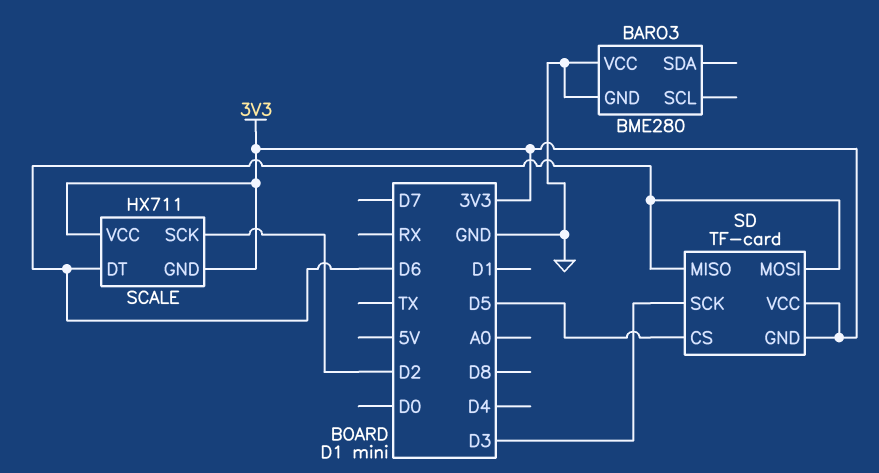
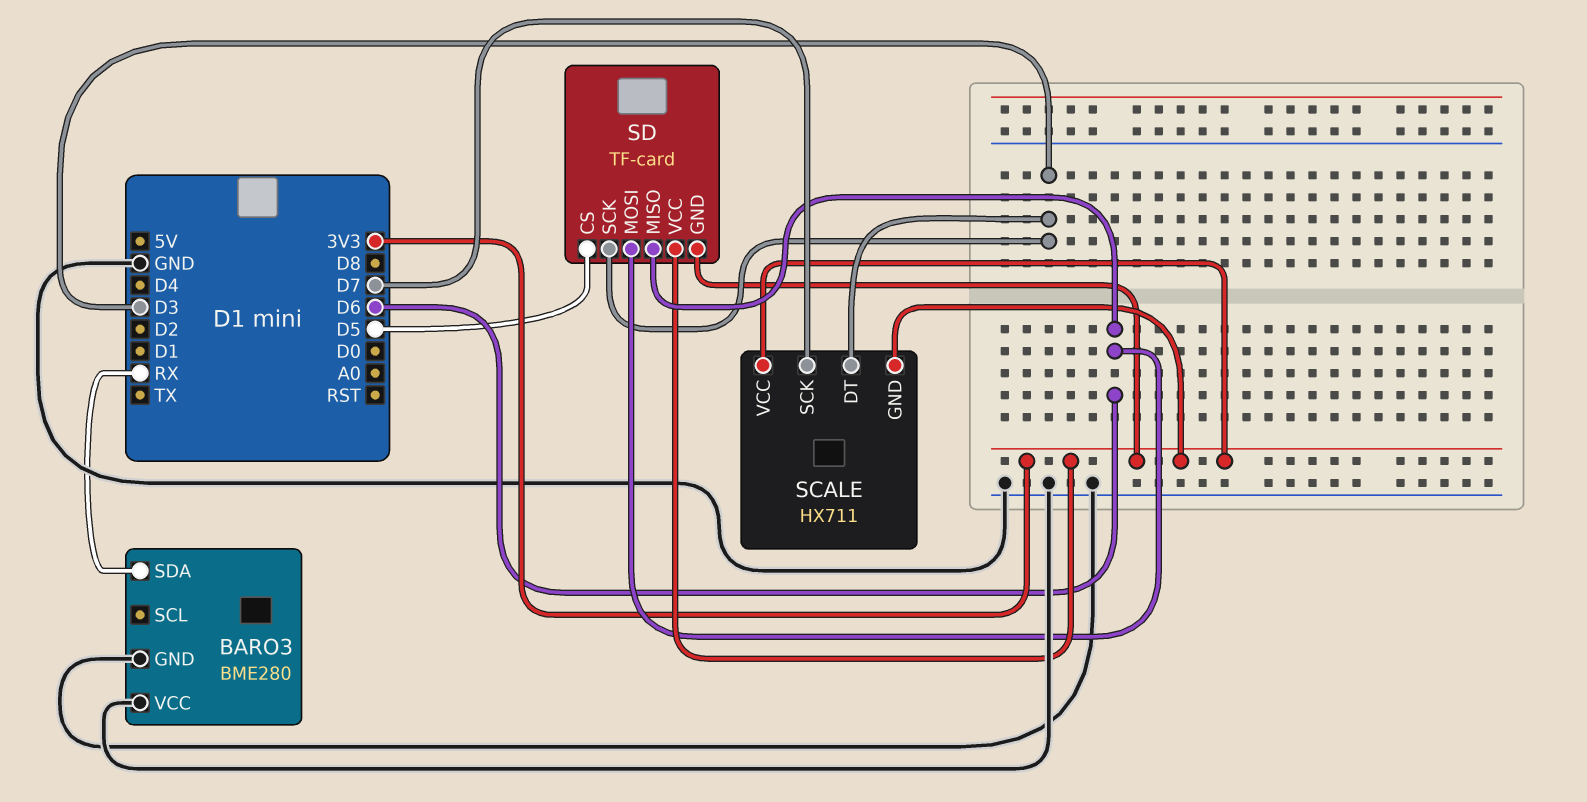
BARO3 pin SDA: none -> RX
SCALE pin DT: D6 -> D3
SCALE pin SCK: D2 -> D7

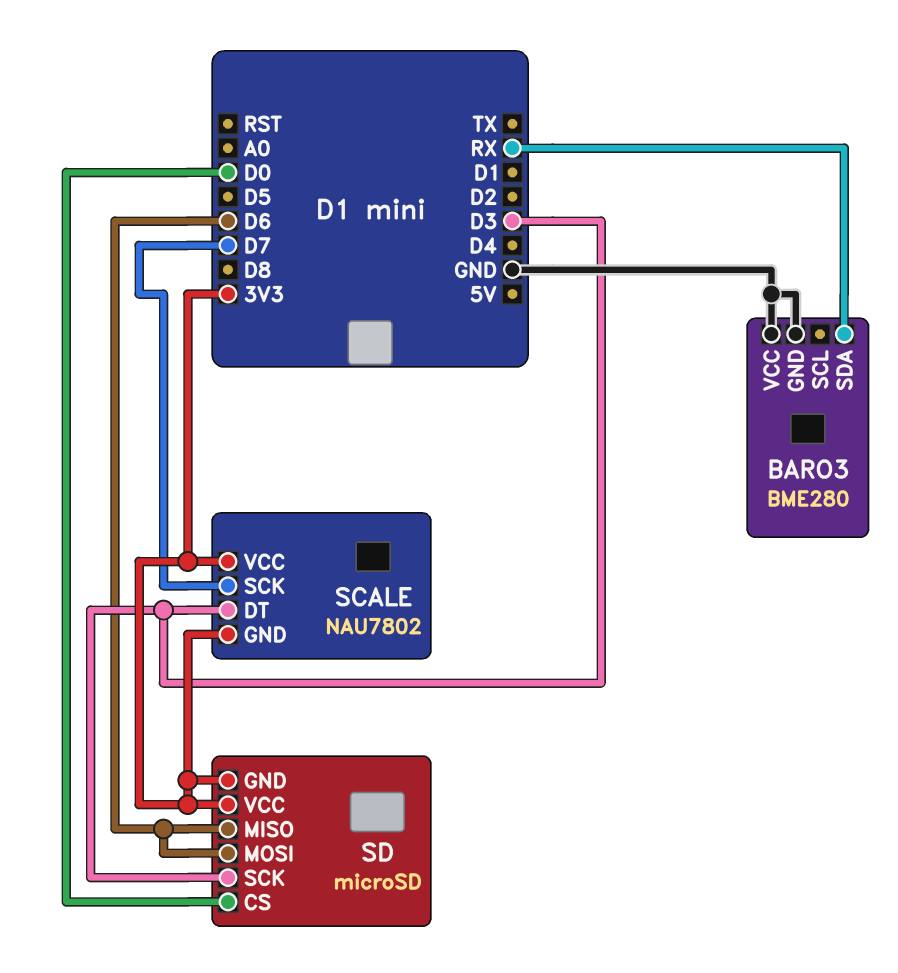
SCALE: HX711 -> NAU7802
SD: TF-card -> microSD
SD pin CS: D5 -> D0

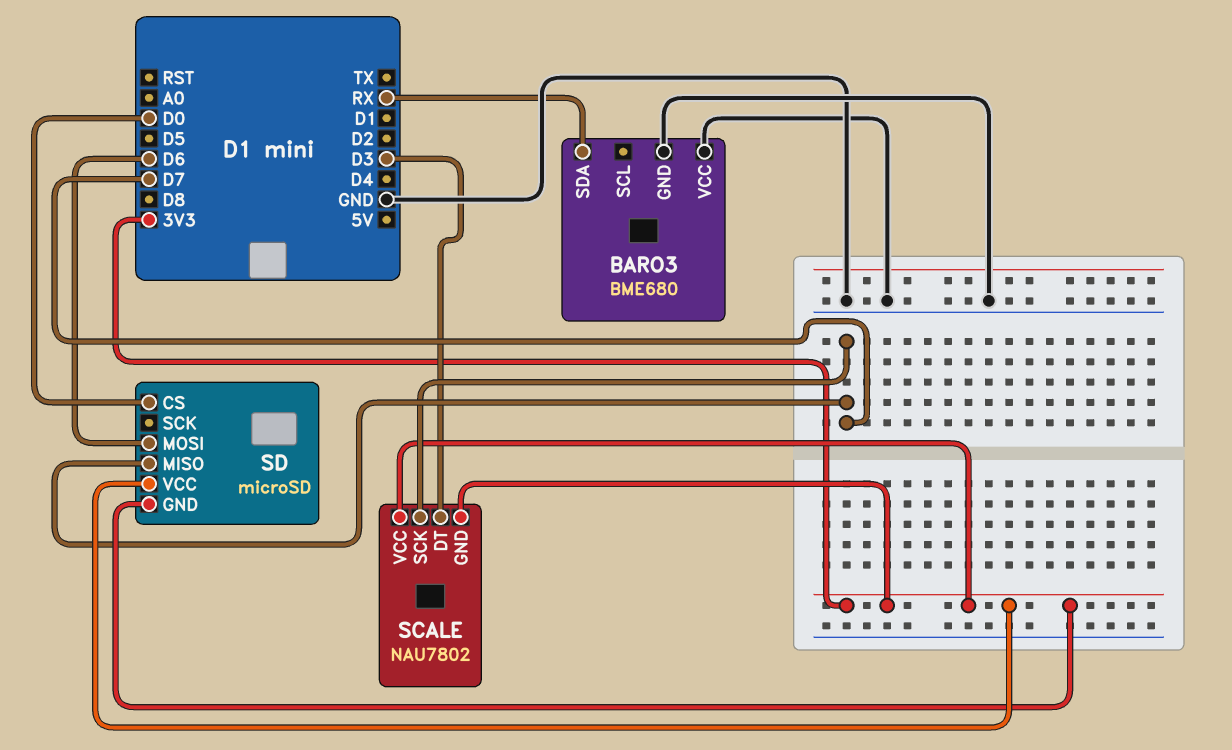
BARO3: BME280 -> BME680
SD pin MISO: D6 -> D7
SD pin SCK: D3 -> none

